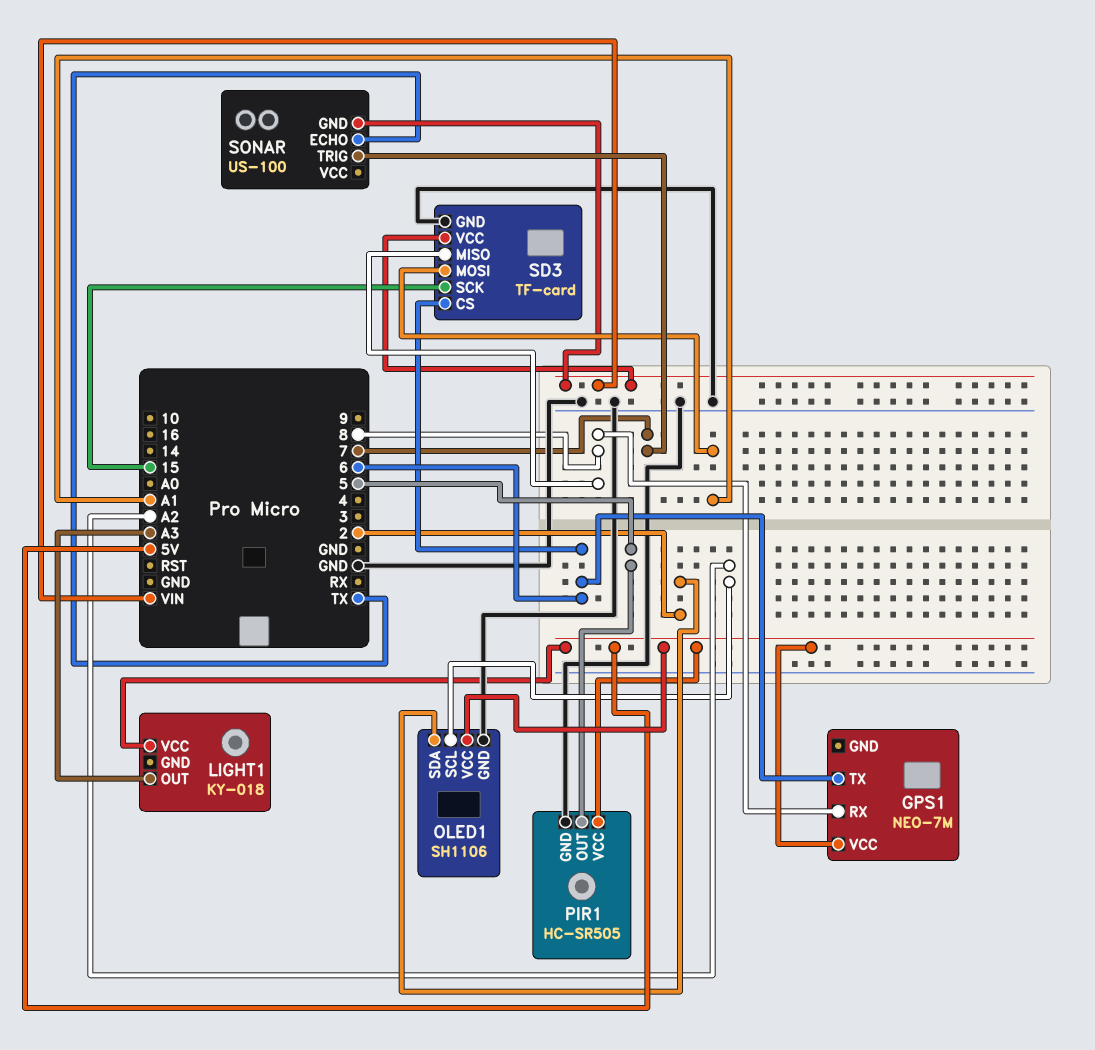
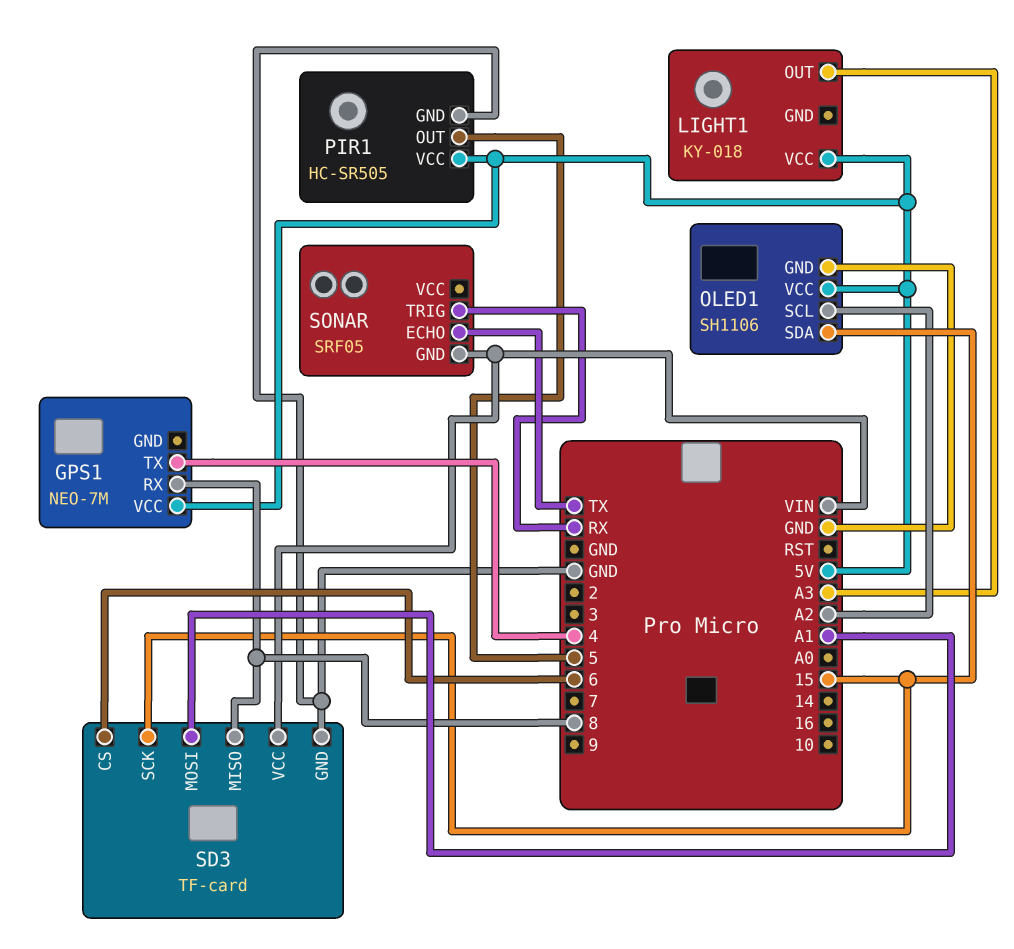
GPS1 pin TX: 6 -> 4
OLED1 pin SDA: 2 -> 15
SONAR: US-100 -> SRF05
SONAR pin TRIG: 7 -> RX

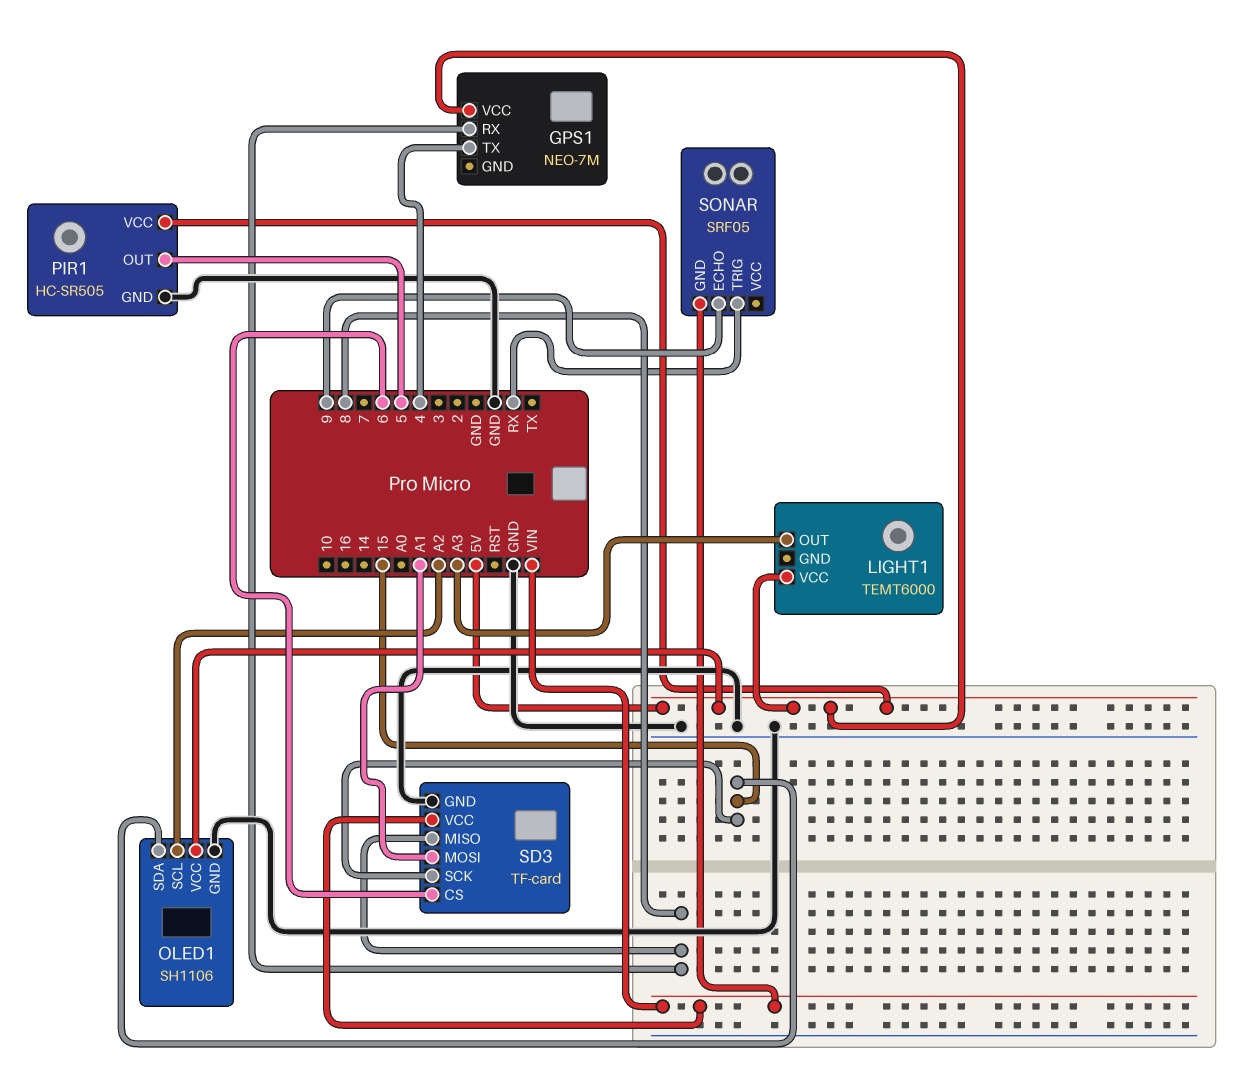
LIGHT1: KY-018 -> TEMT6000
SONAR pin ECHO: TX -> 9

